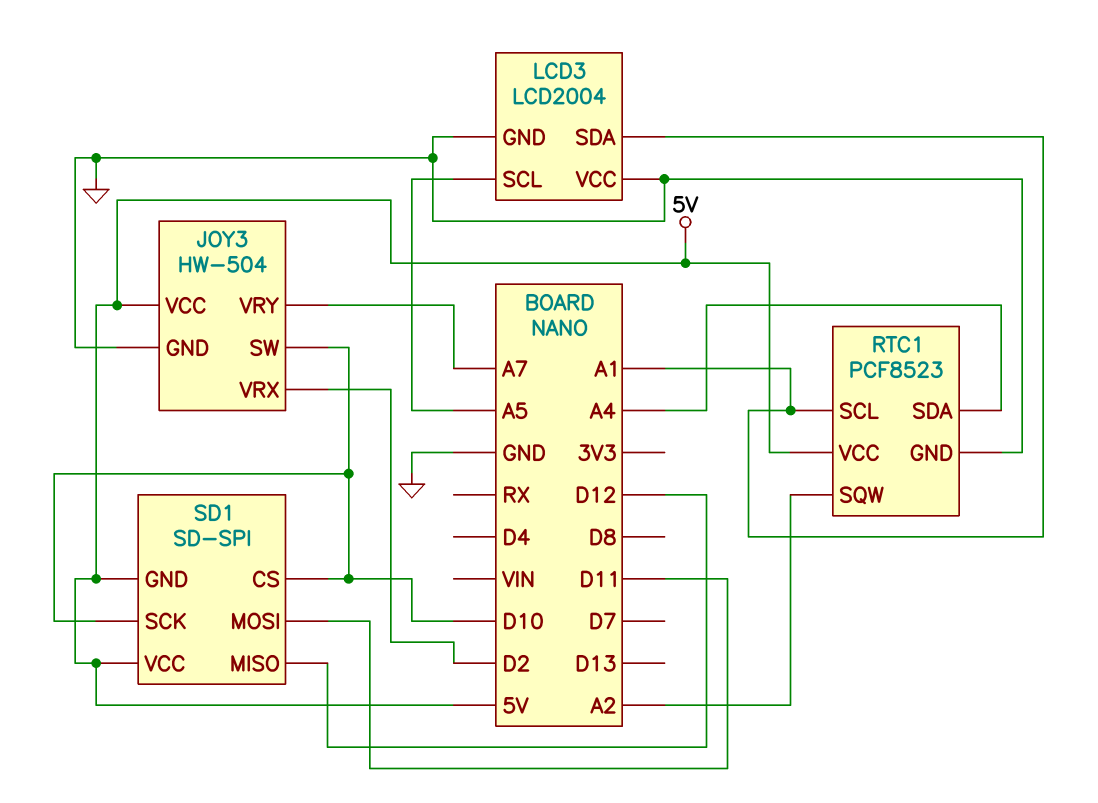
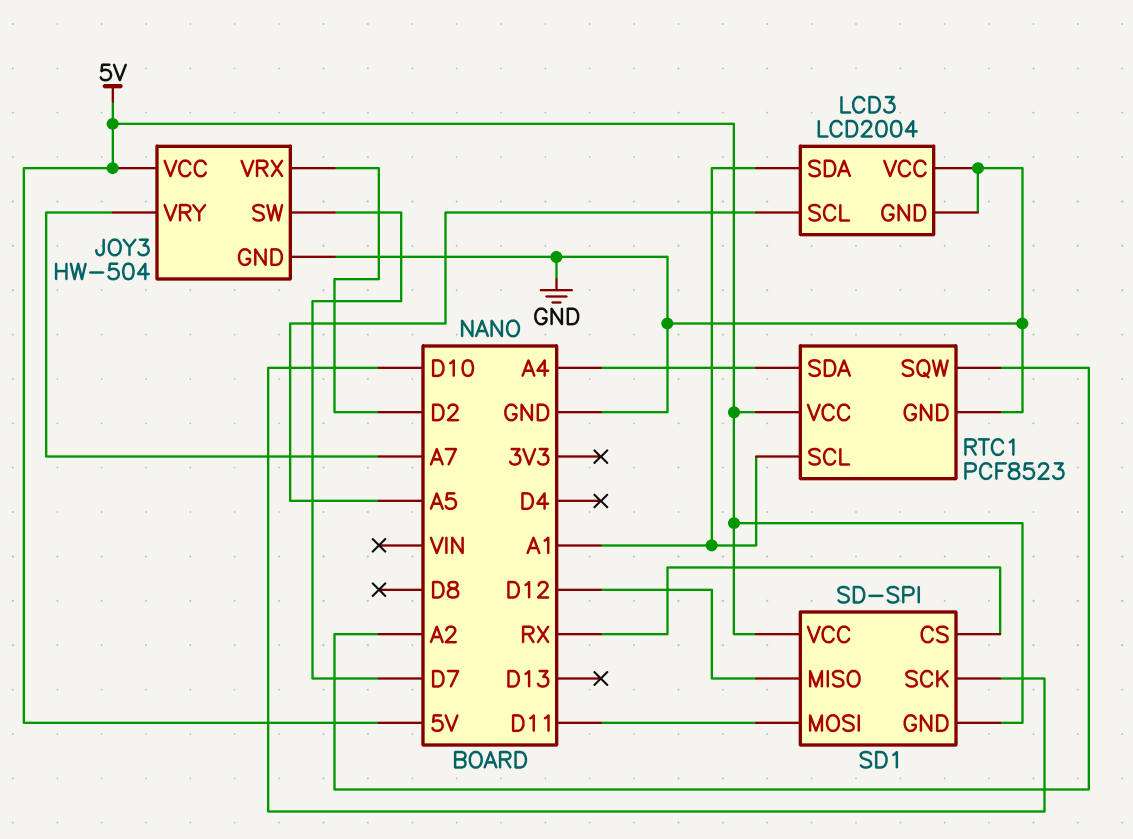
JOY3 pin SW: D10 -> D7
SD1 pin CS: D10 -> RX

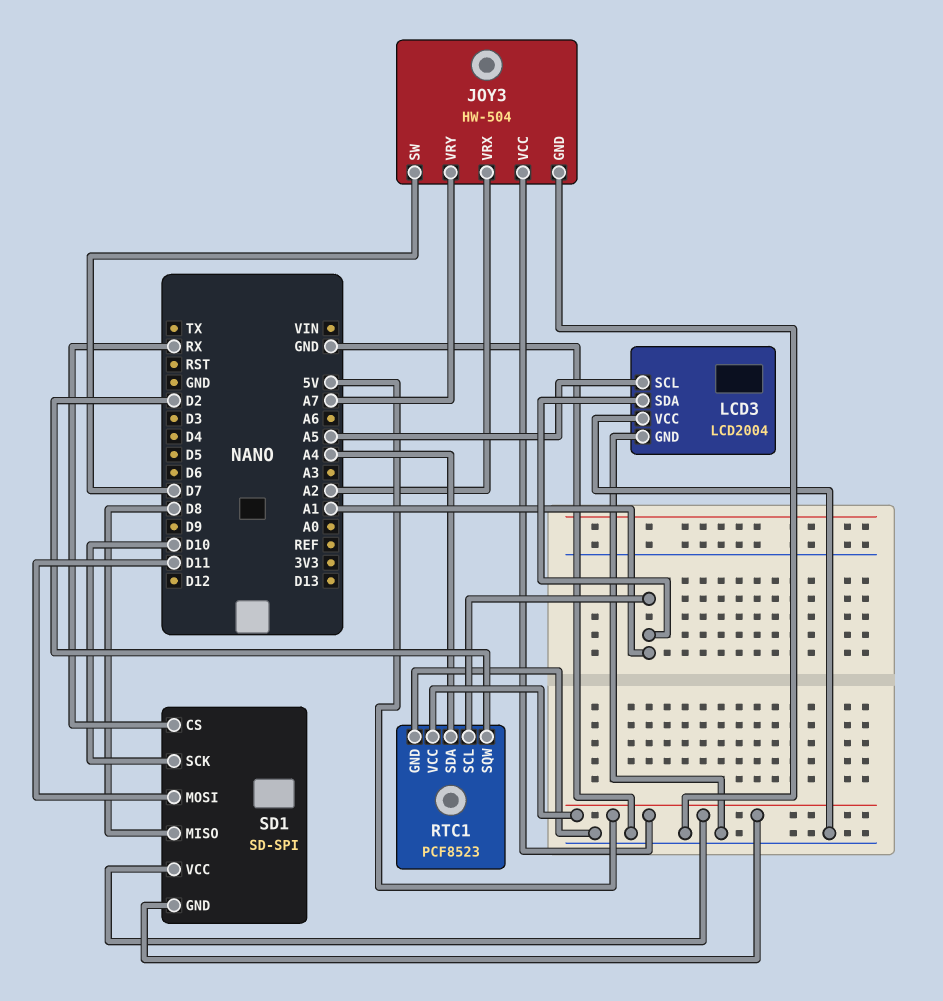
JOY3 pin VRX: D2 -> A2
RTC1 pin SQW: A2 -> D2
SD1 pin MISO: D12 -> D8

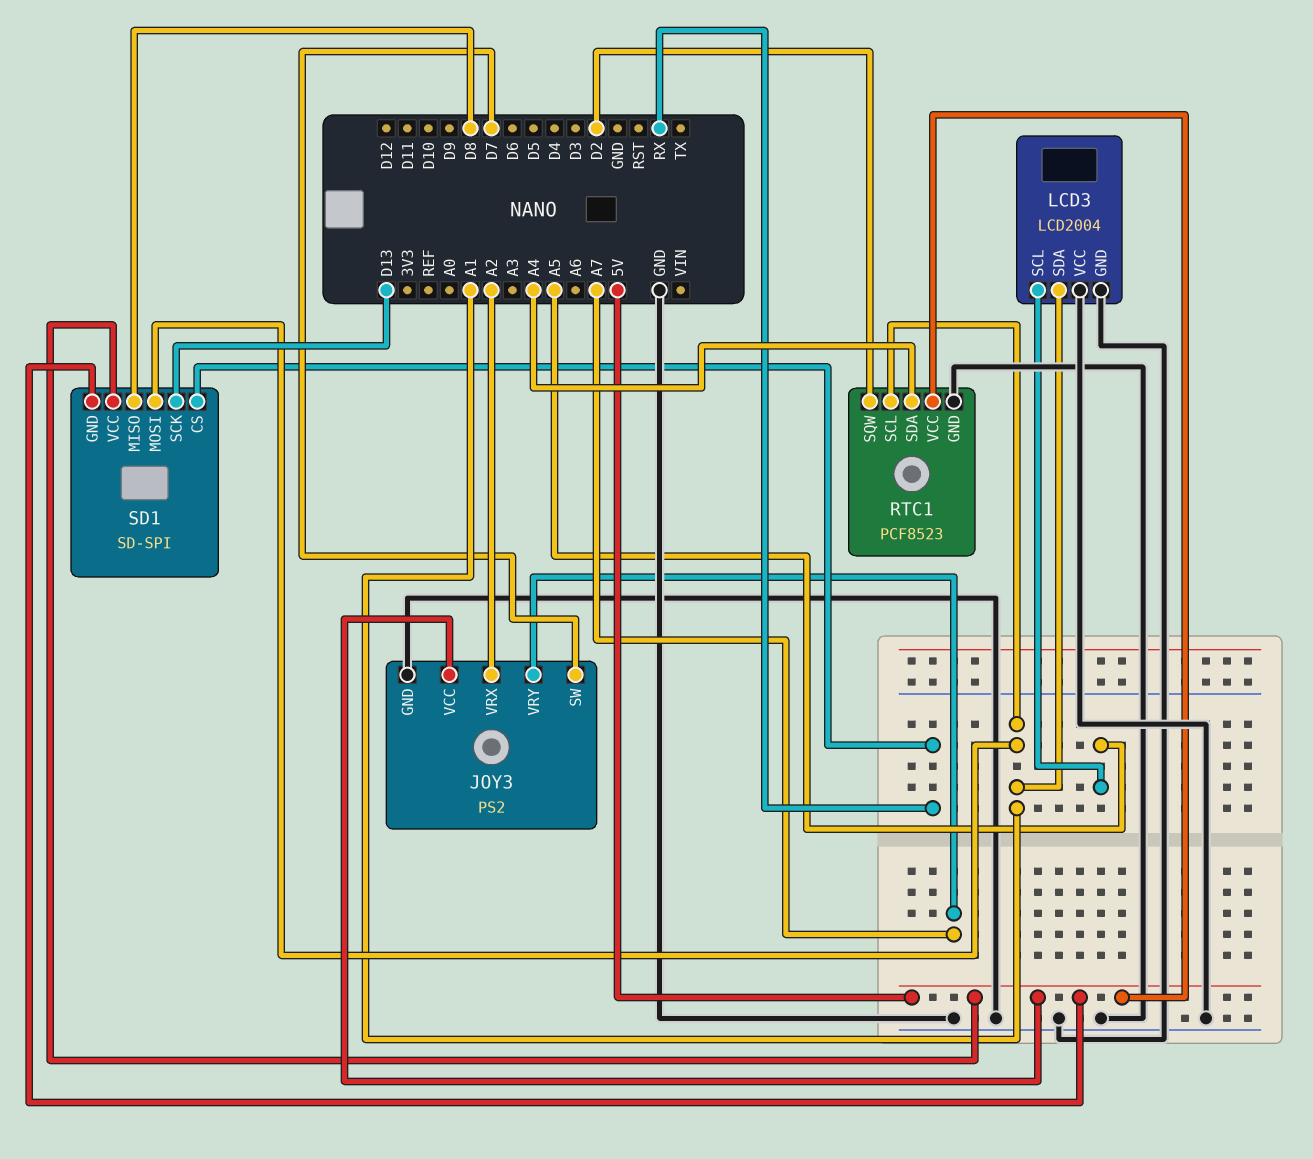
JOY3: HW-504 -> PS2
SD1 pin MOSI: D11 -> A1
SD1 pin SCK: D10 -> D13

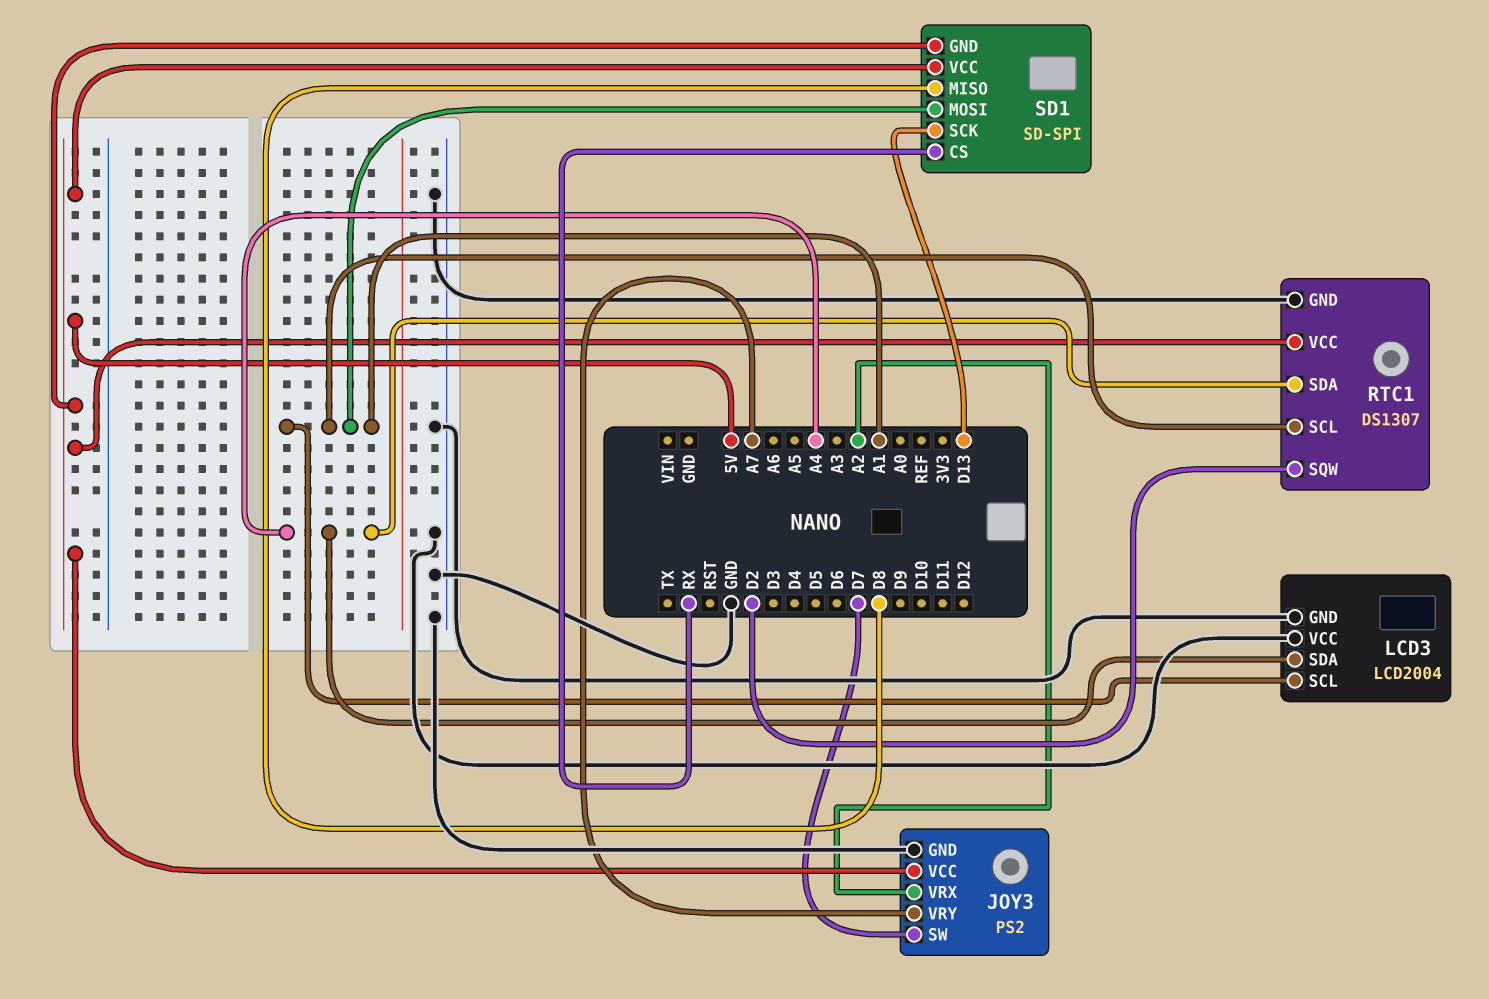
LCD3 pin SCL: A5 -> A1
LCD3 pin SDA: A1 -> A4
RTC1: PCF8523 -> DS1307

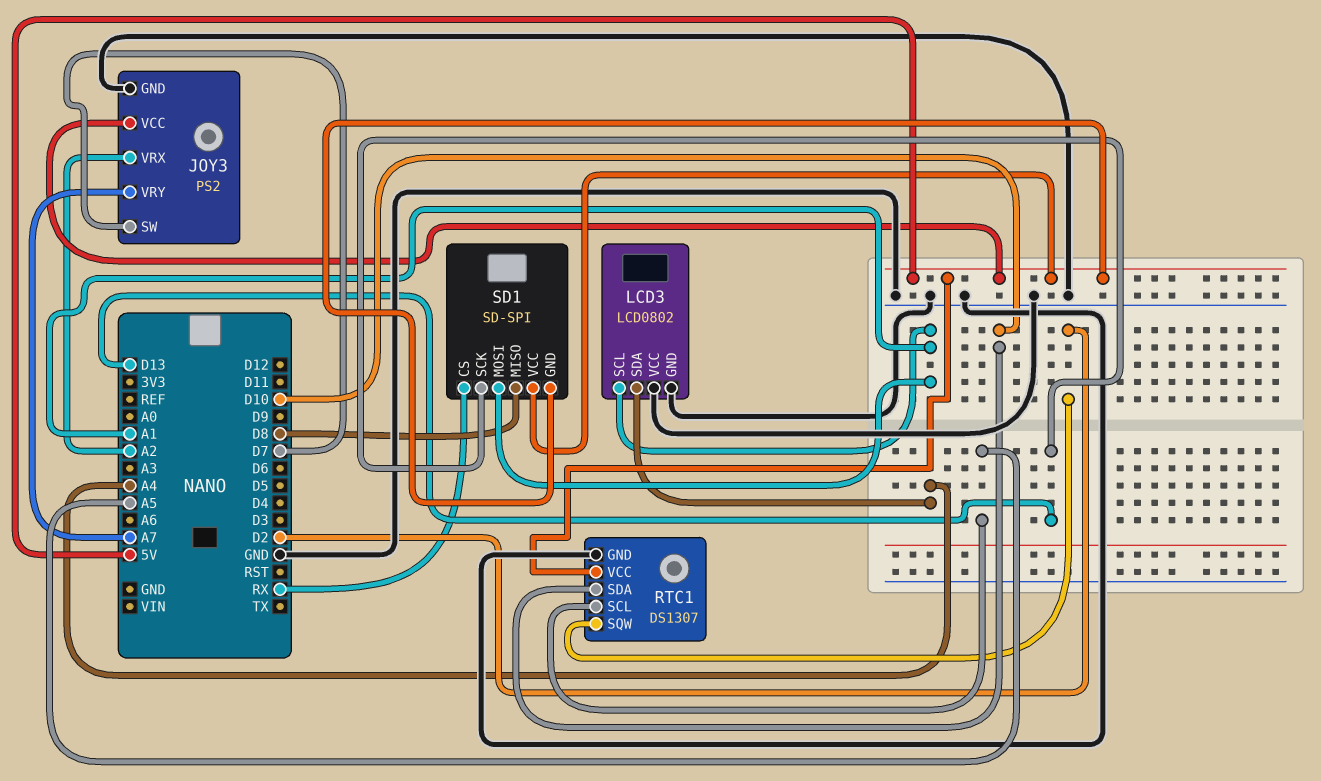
LCD3: LCD2004 -> LCD0802
RTC1 pin SCL: A1 -> A5
RTC1 pin SDA: A4 -> D10

